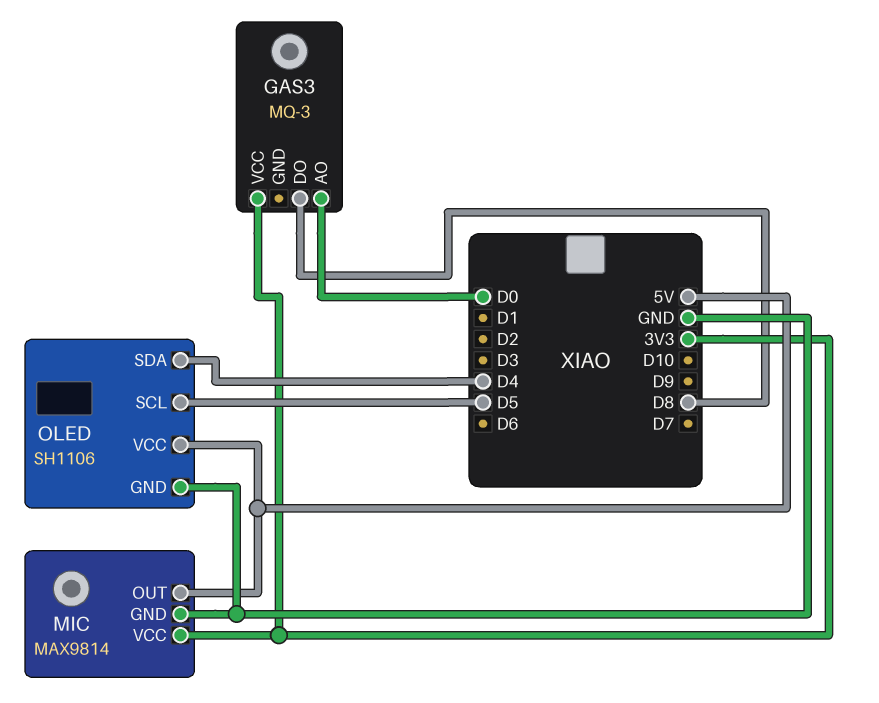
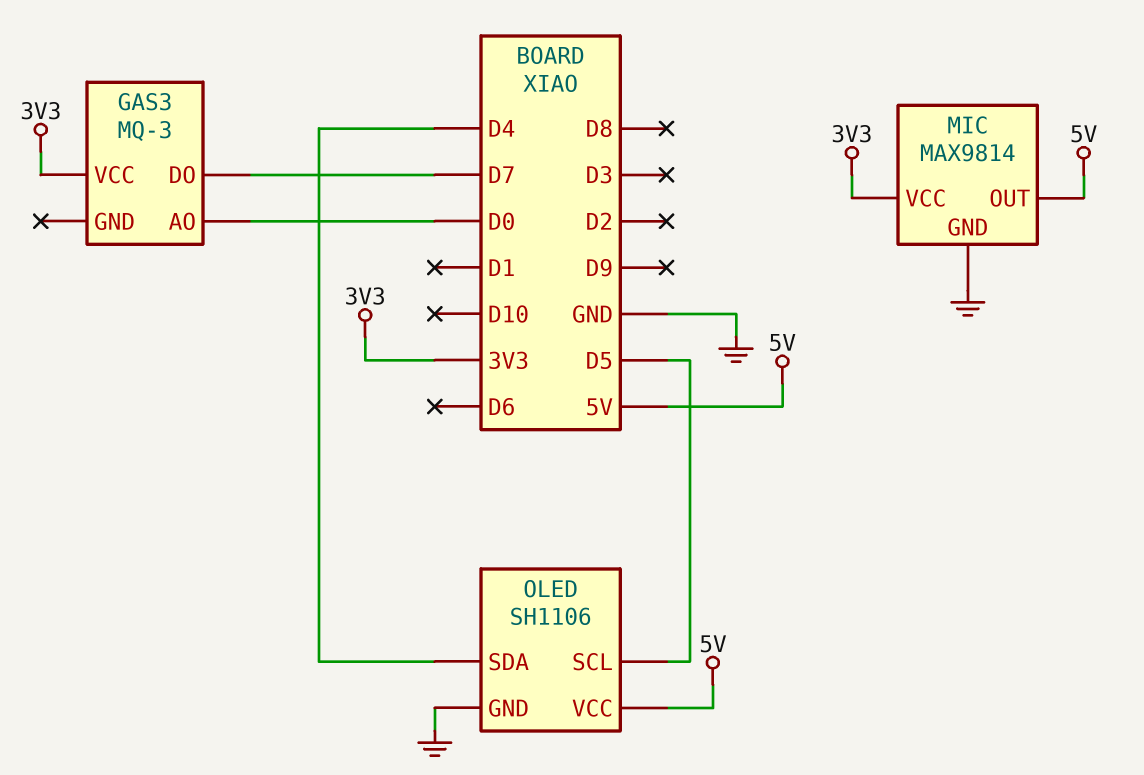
GAS3 pin DO: D8 -> D7

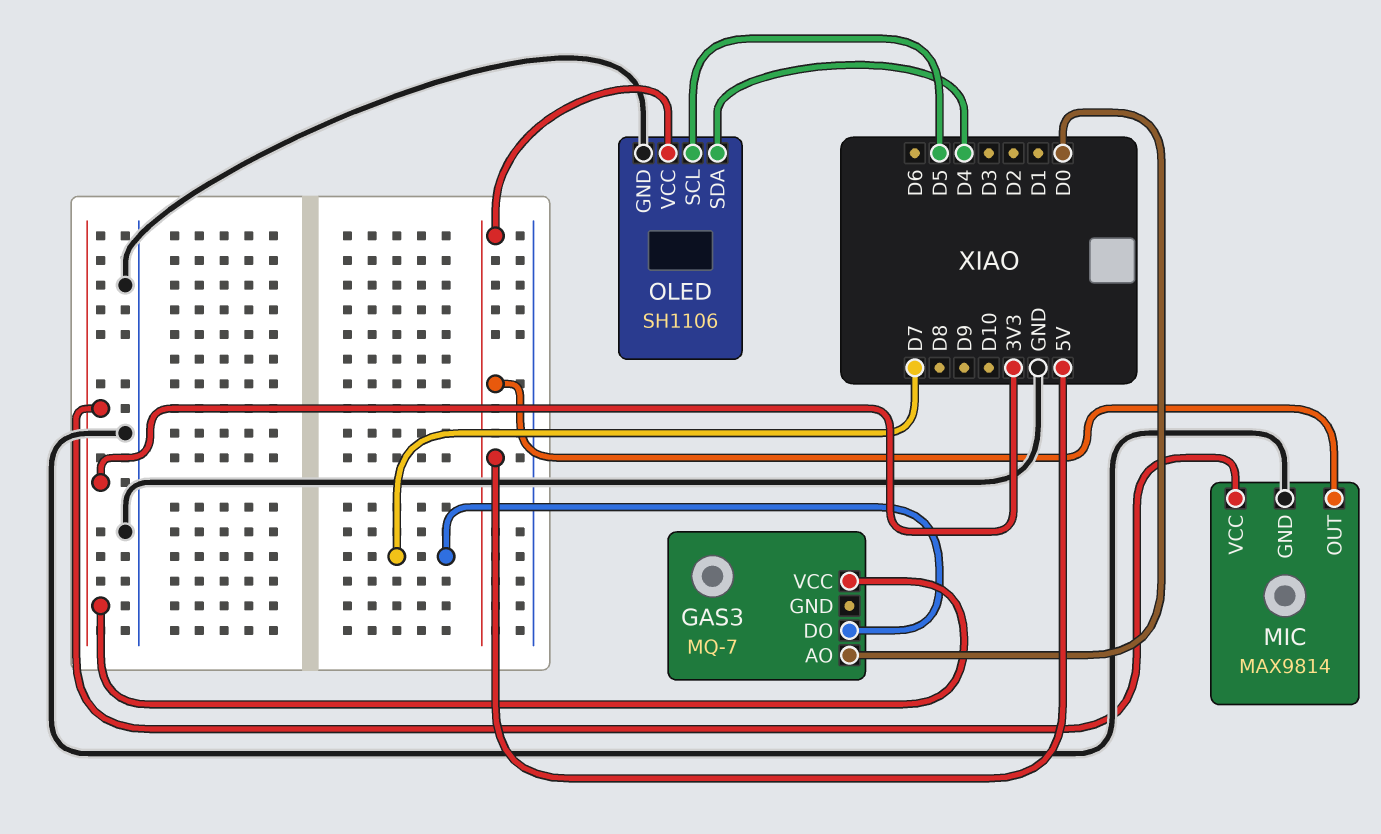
GAS3: MQ-3 -> MQ-7

